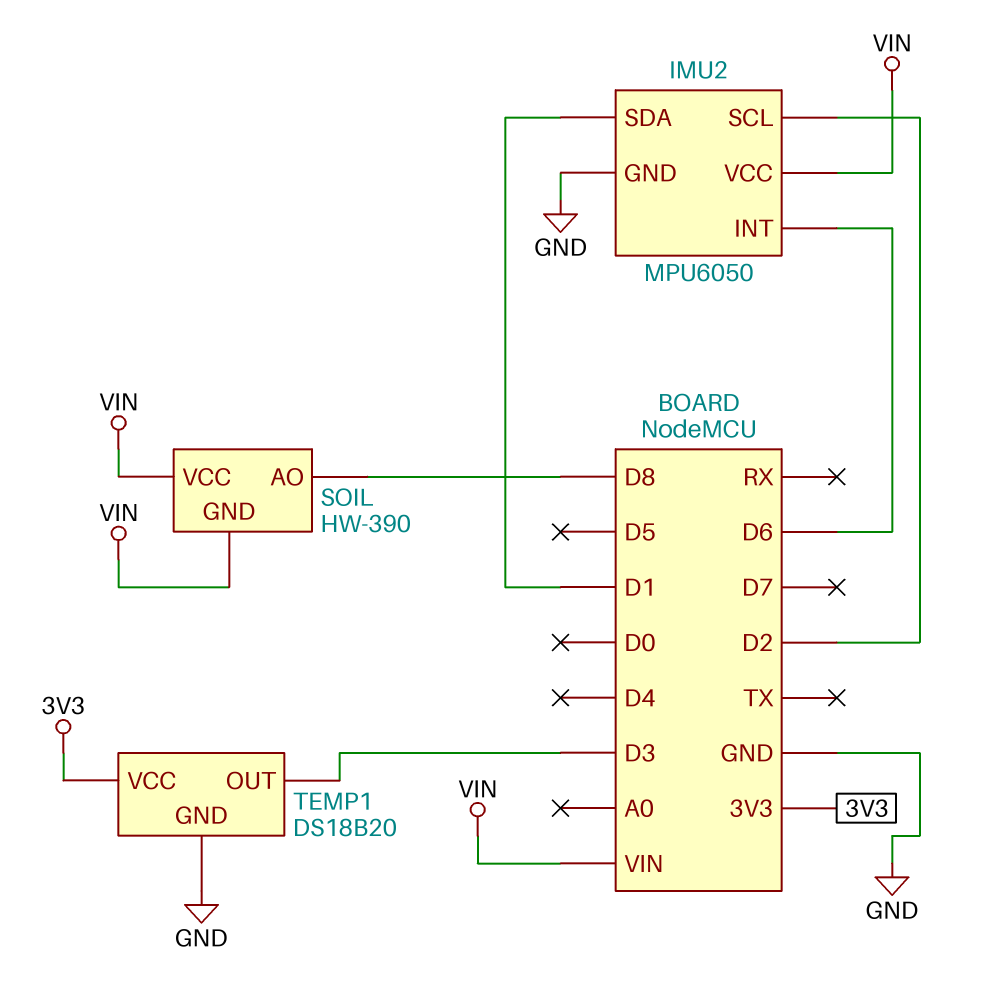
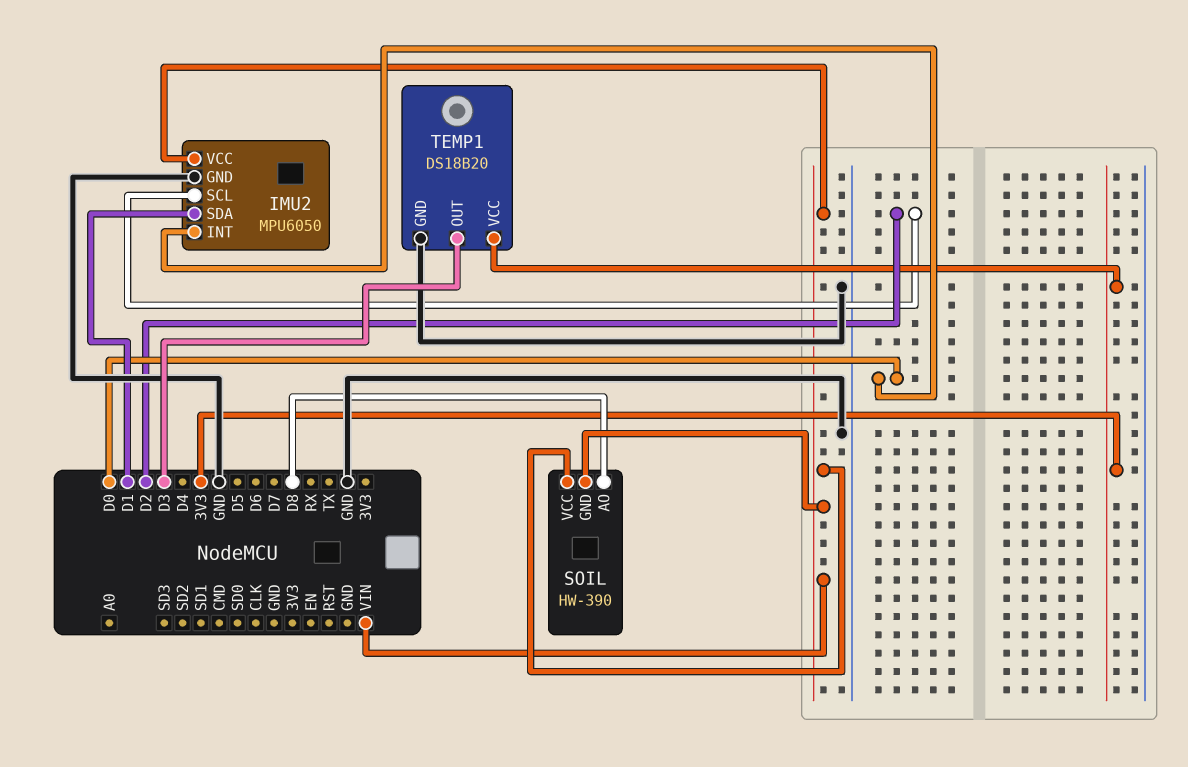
IMU2 pin INT: D6 -> D0

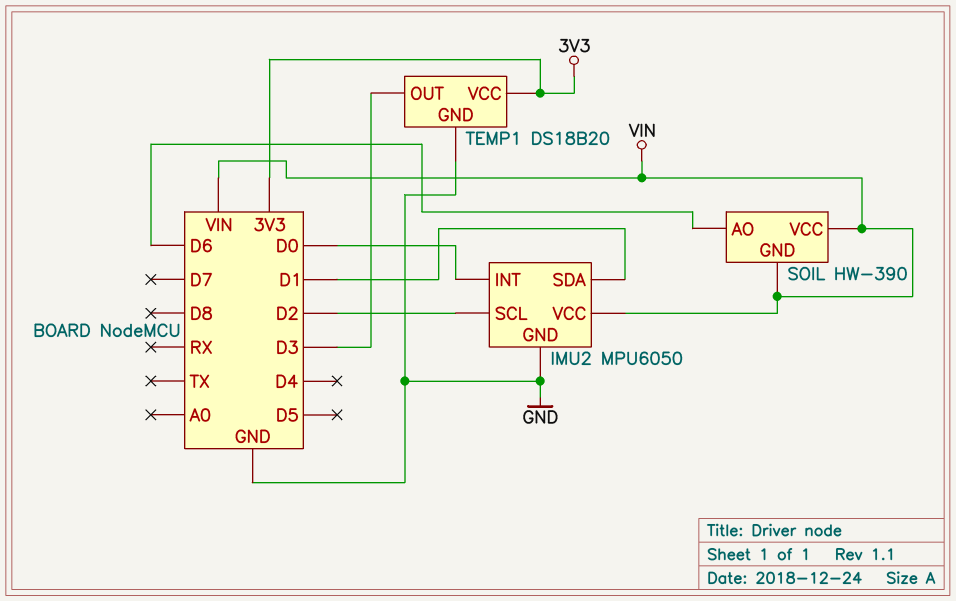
SOIL pin AO: D8 -> D6

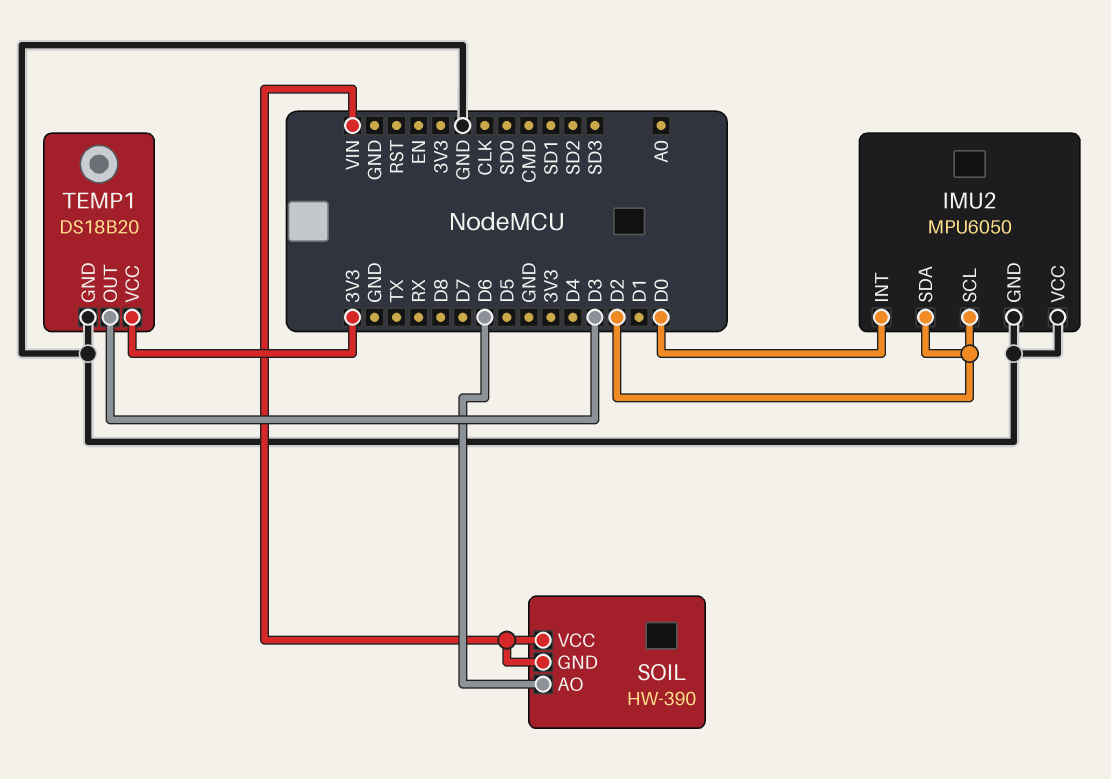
IMU2 pin SDA: D1 -> D2
IMU2 pin VCC: VIN -> GND

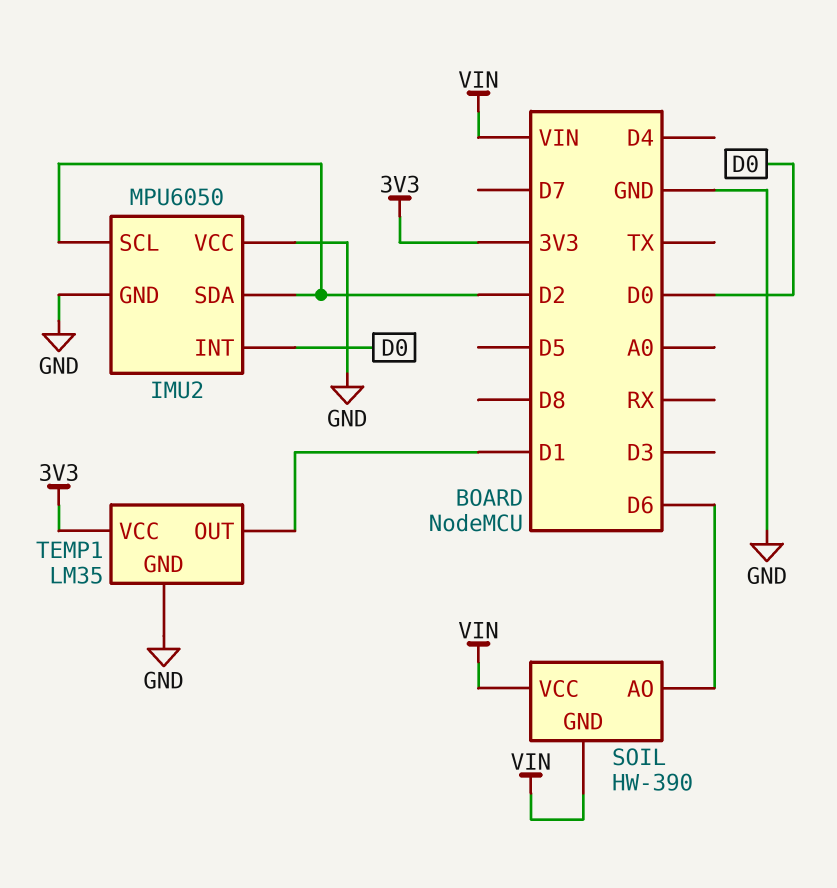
TEMP1: DS18B20 -> LM35
TEMP1 pin OUT: D3 -> D1

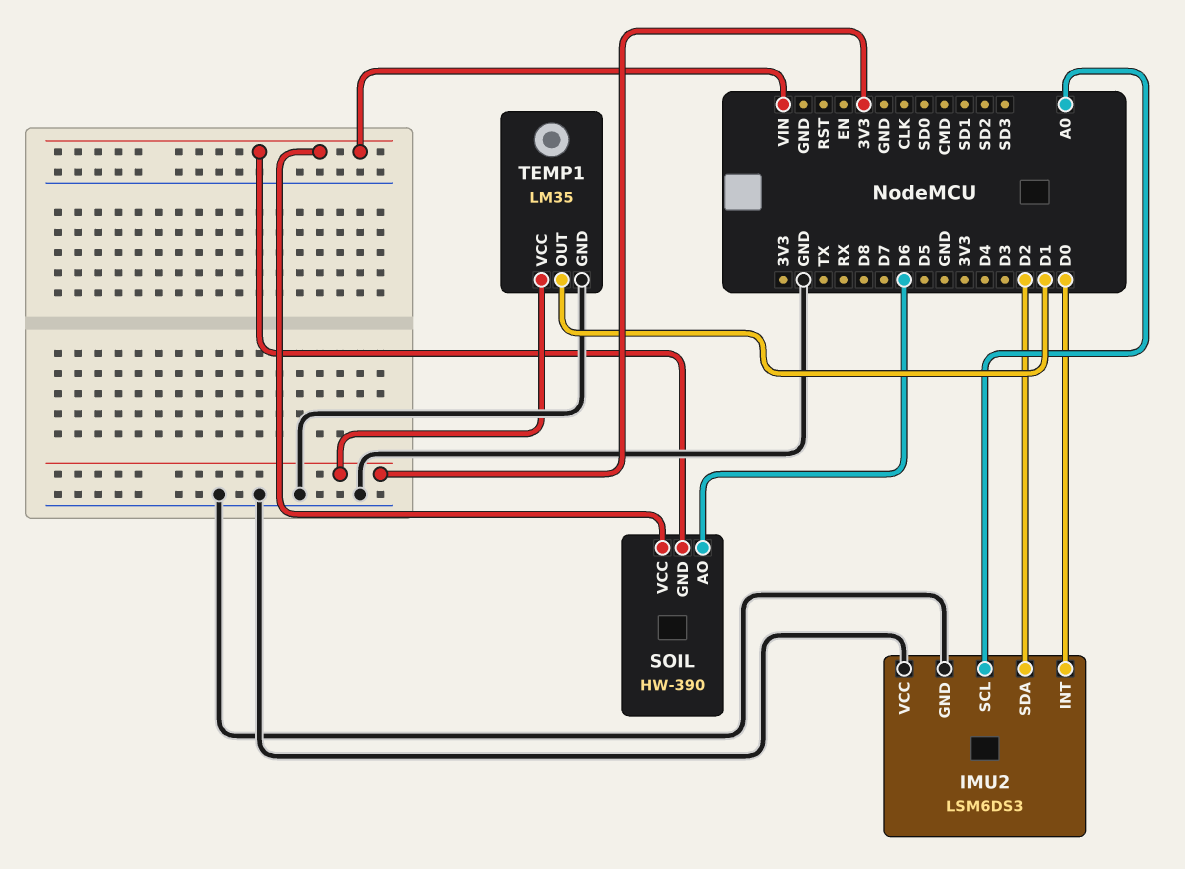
IMU2: MPU6050 -> LSM6DS3
IMU2 pin SCL: D2 -> A0

